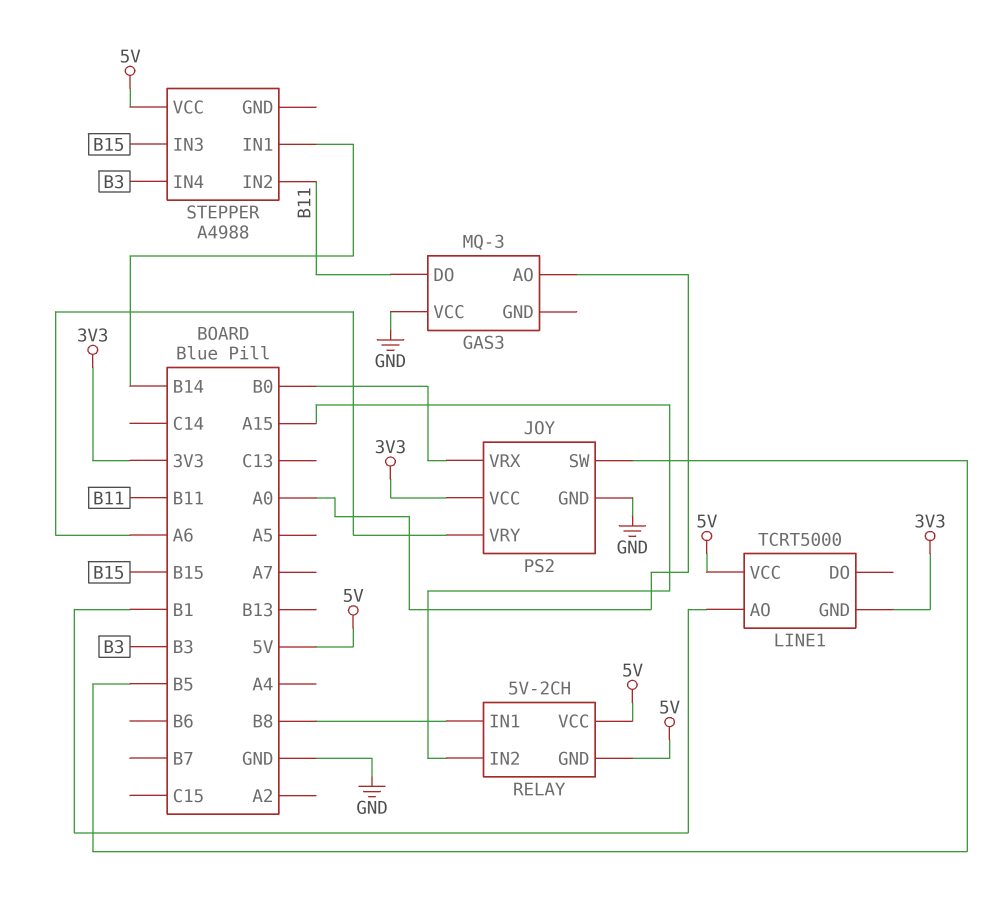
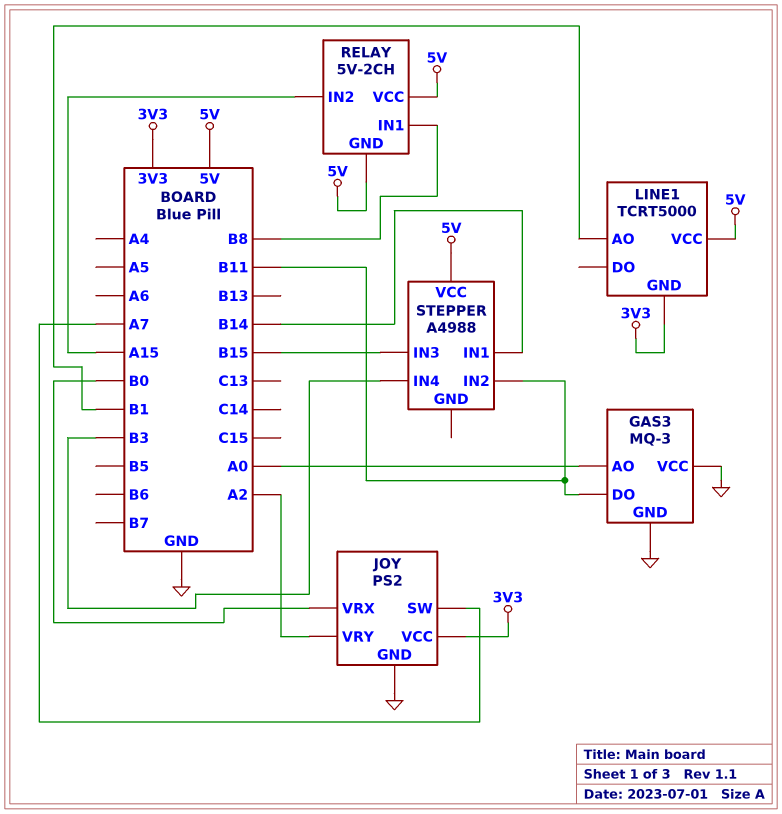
GAS3 pin GND: none -> GND
JOY pin SW: B5 -> A7
JOY pin VRY: A6 -> A2

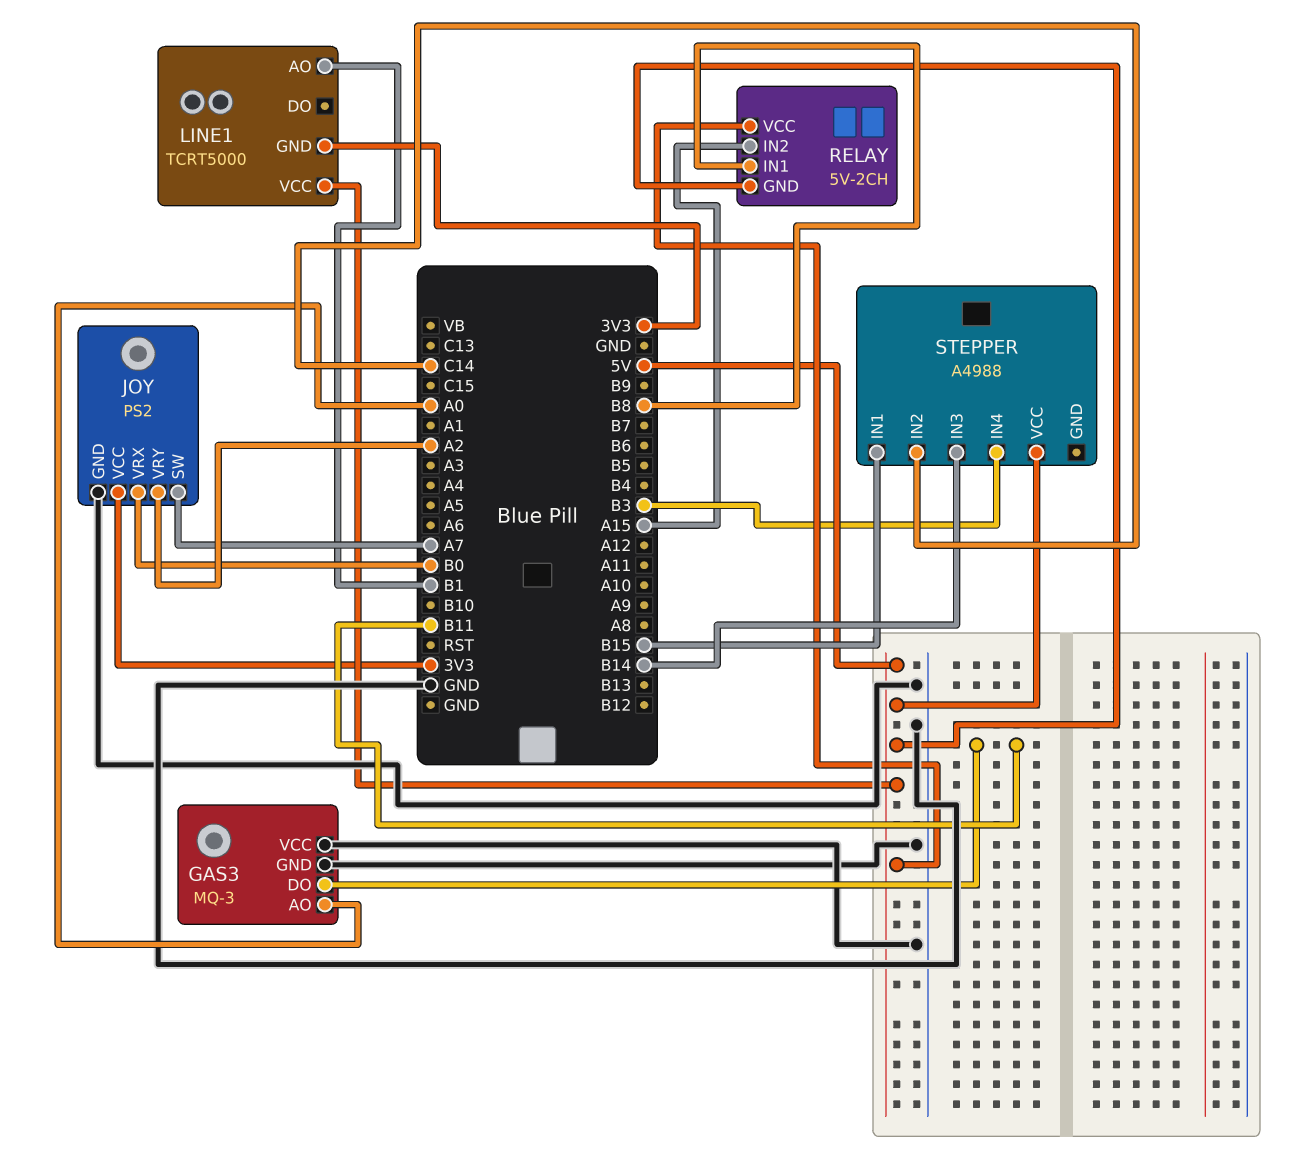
STEPPER pin IN1: B14 -> B15
STEPPER pin IN2: B11 -> C14
STEPPER pin IN3: B15 -> B14

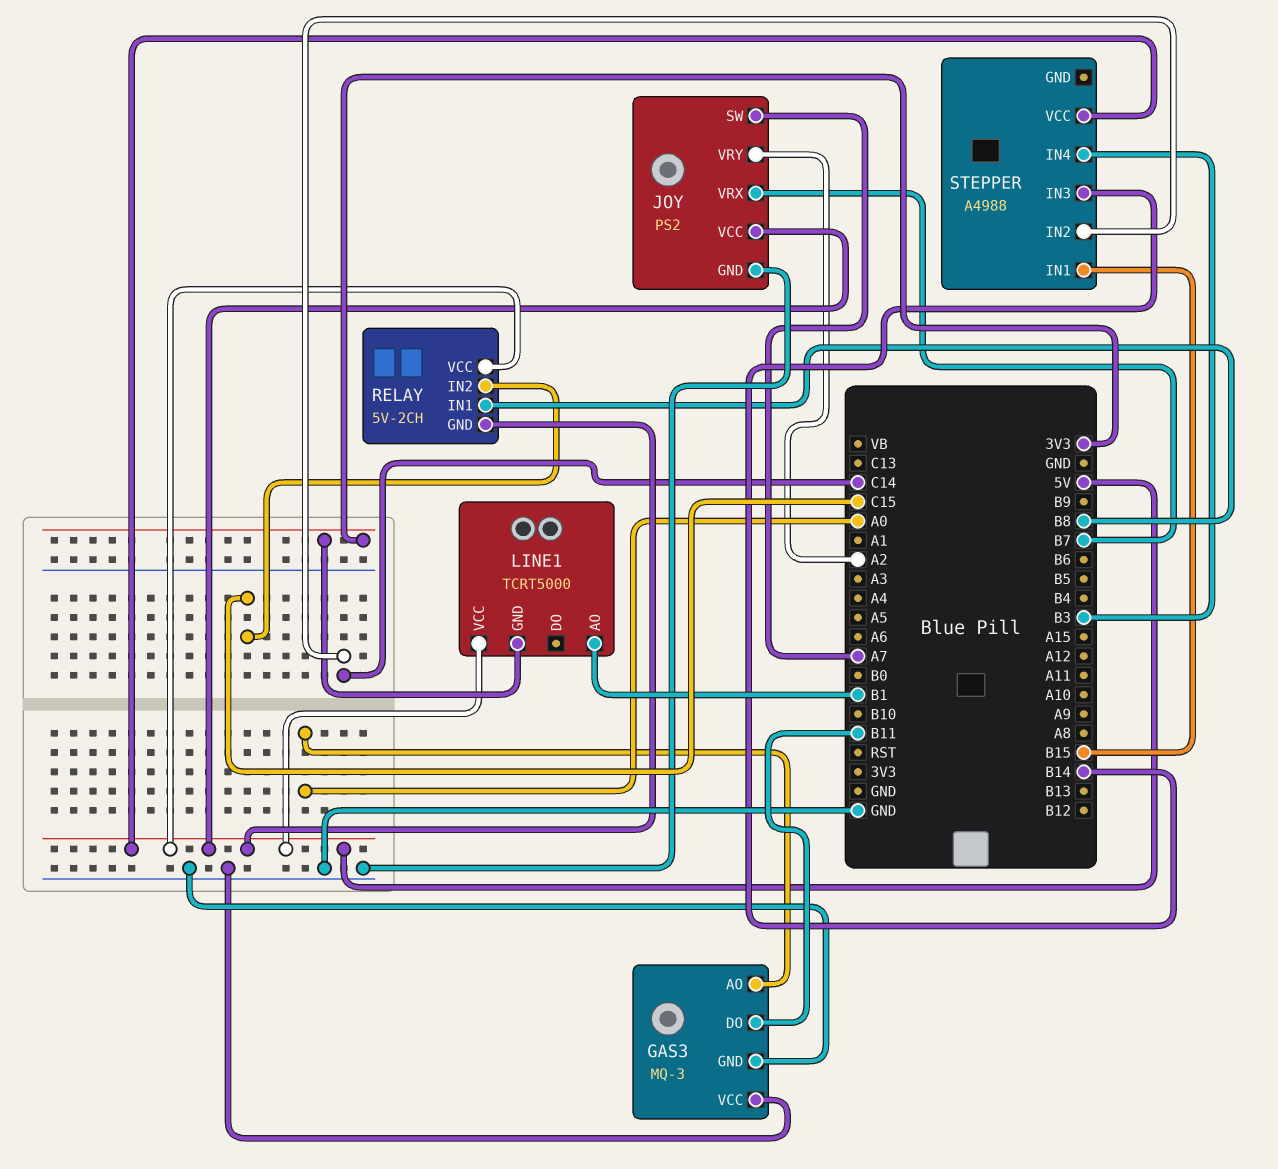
JOY pin VCC: 3V3 -> 5V
JOY pin VRX: B0 -> B7
RELAY pin IN2: A15 -> C15

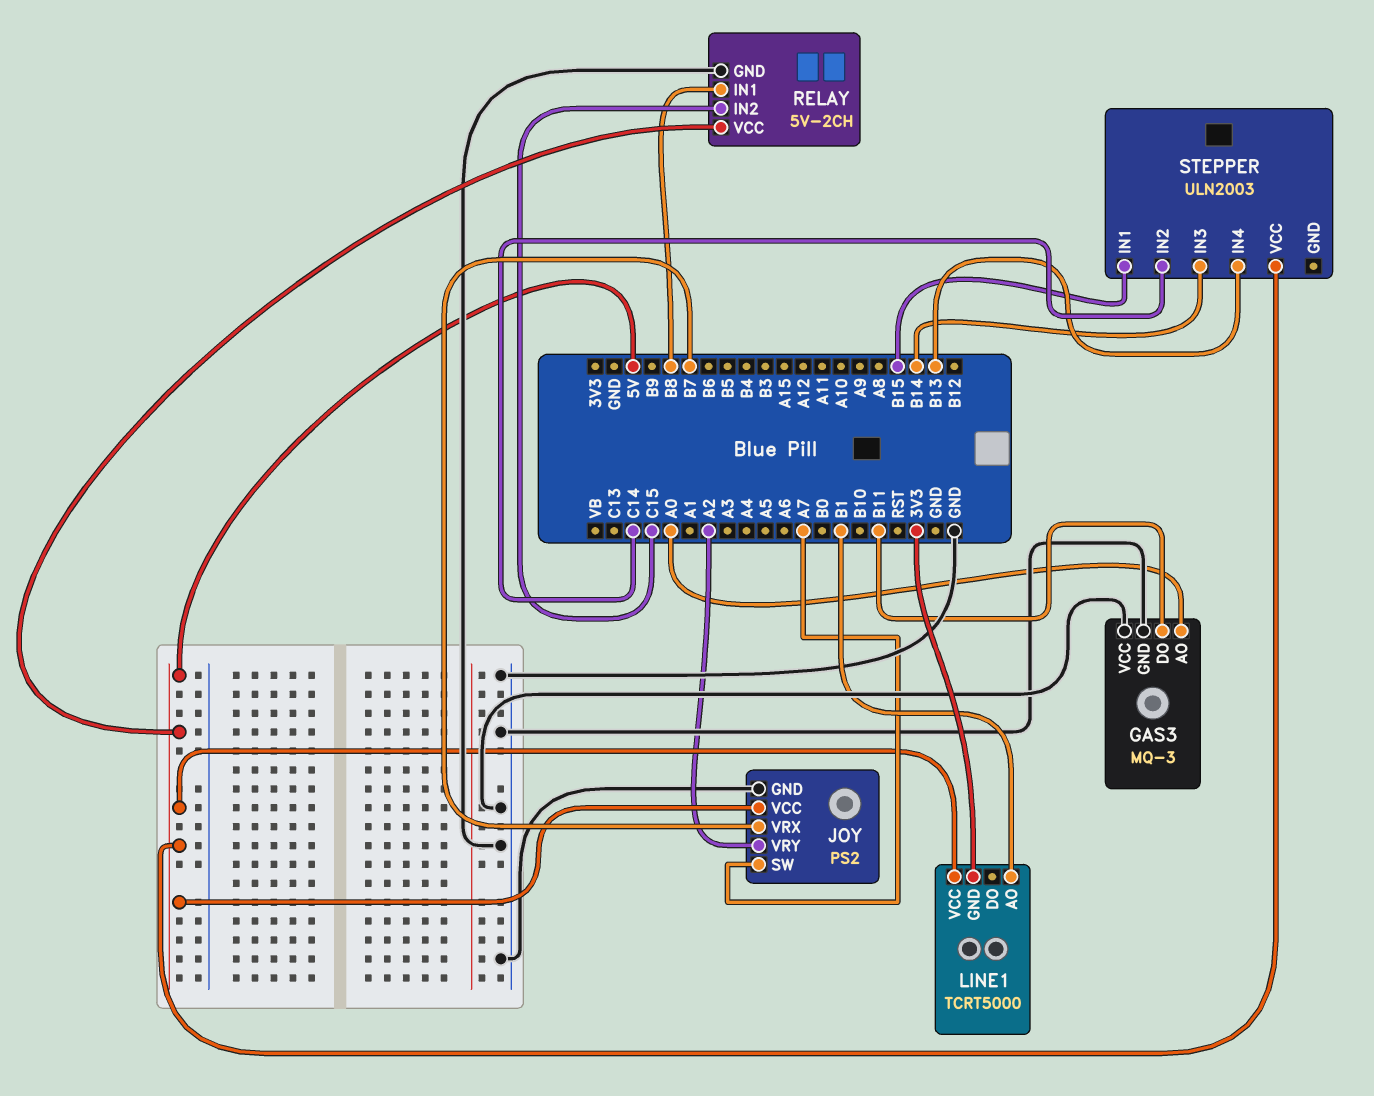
RELAY pin GND: 5V -> GND
STEPPER: A4988 -> ULN2003
STEPPER pin IN4: B3 -> B13

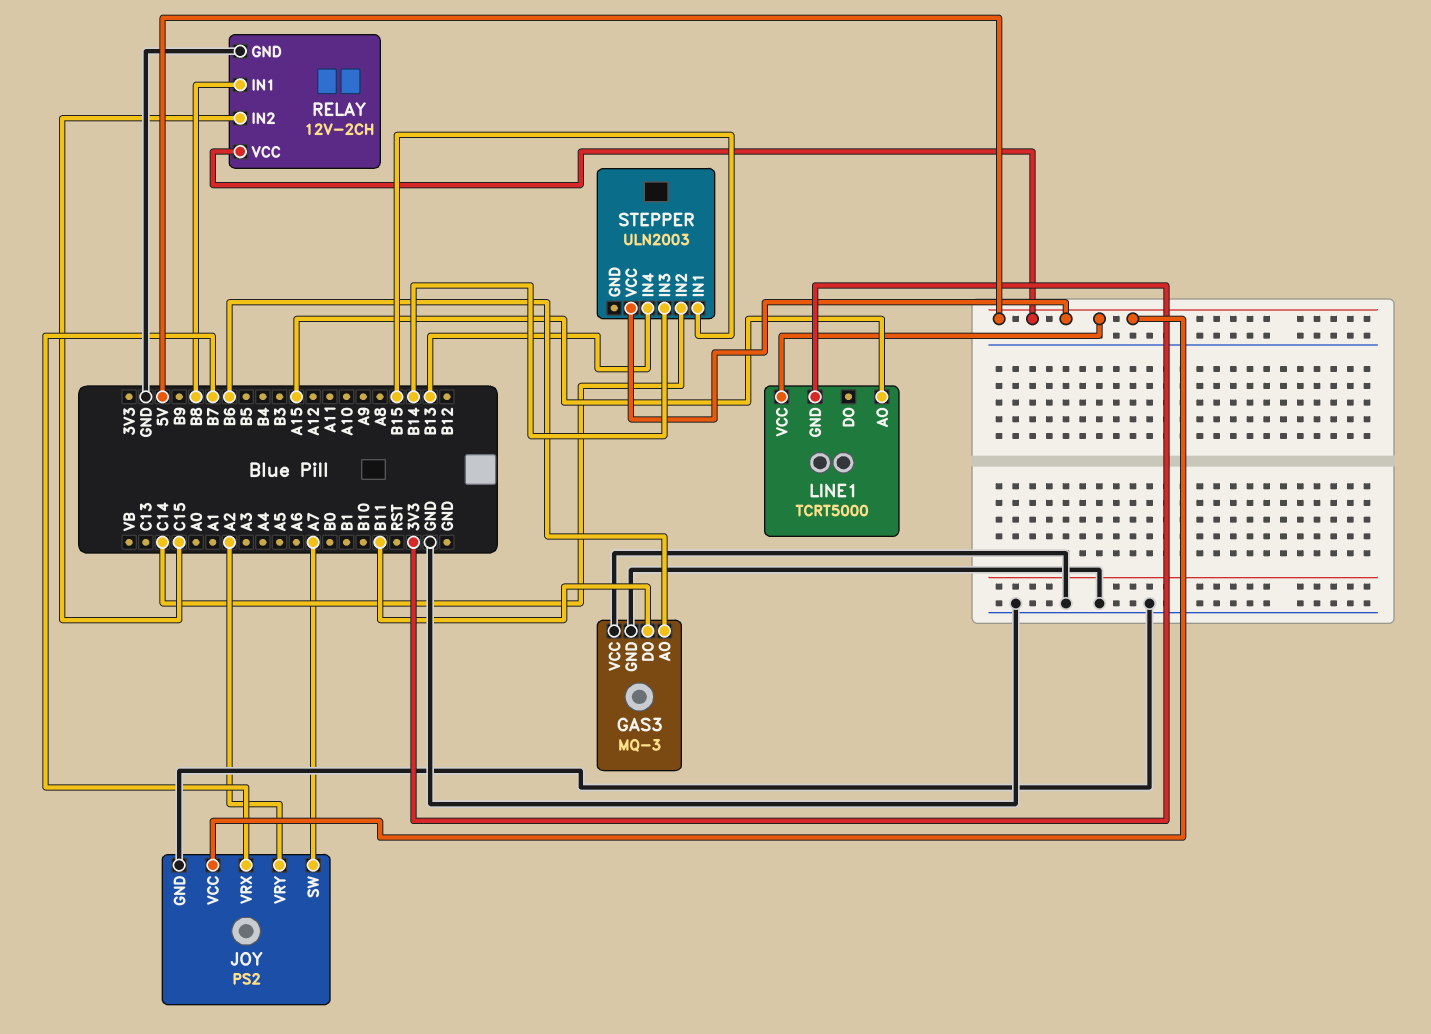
GAS3 pin AO: A0 -> B6
LINE1 pin AO: B1 -> A15
RELAY: 5V-2CH -> 12V-2CH

